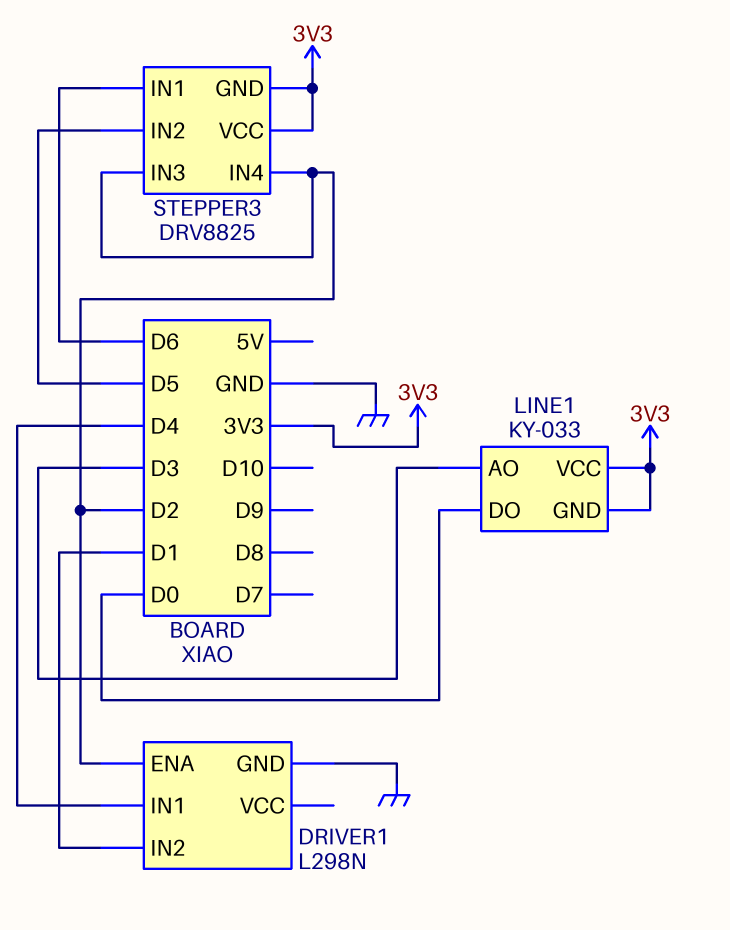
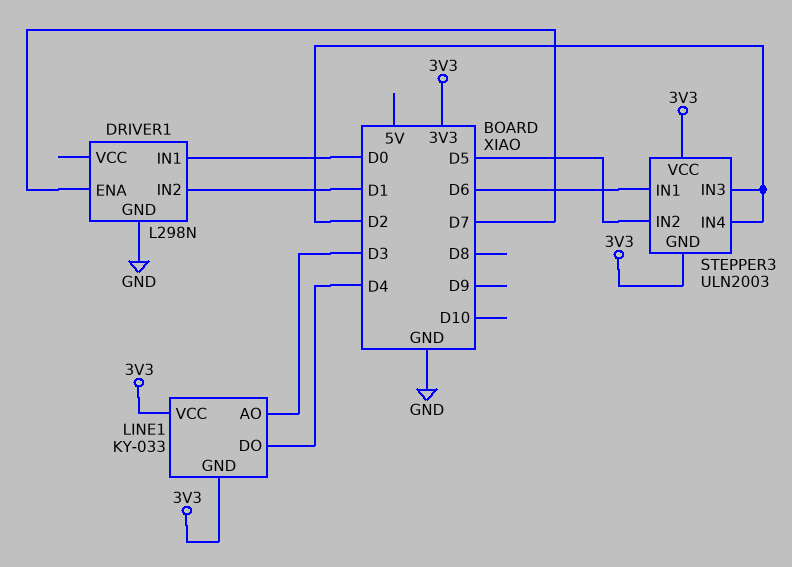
DRIVER1 pin ENA: D2 -> D7
DRIVER1 pin IN1: D4 -> D0
LINE1 pin DO: D0 -> D4
STEPPER3: DRV8825 -> ULN2003

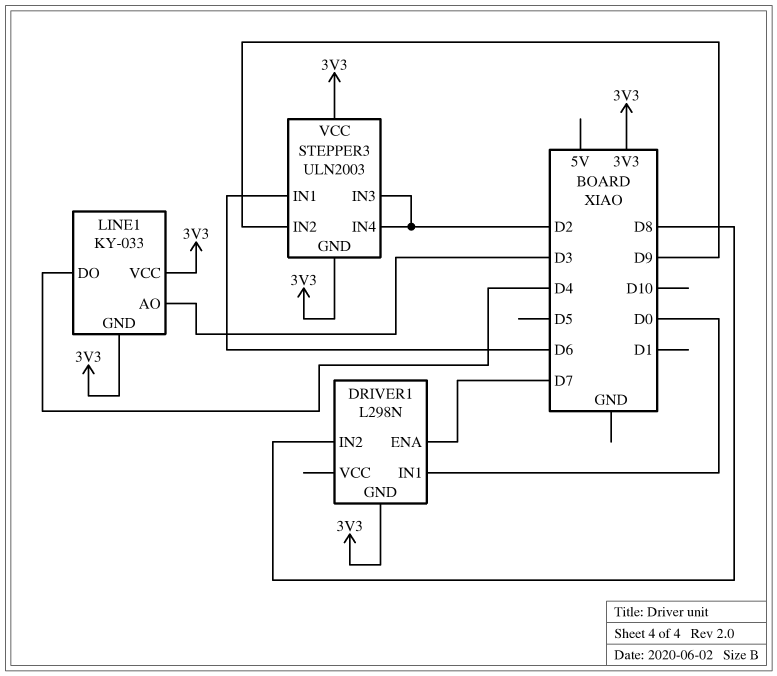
DRIVER1 pin GND: GND -> 3V3
DRIVER1 pin IN2: D1 -> D8
STEPPER3 pin IN2: D5 -> D9

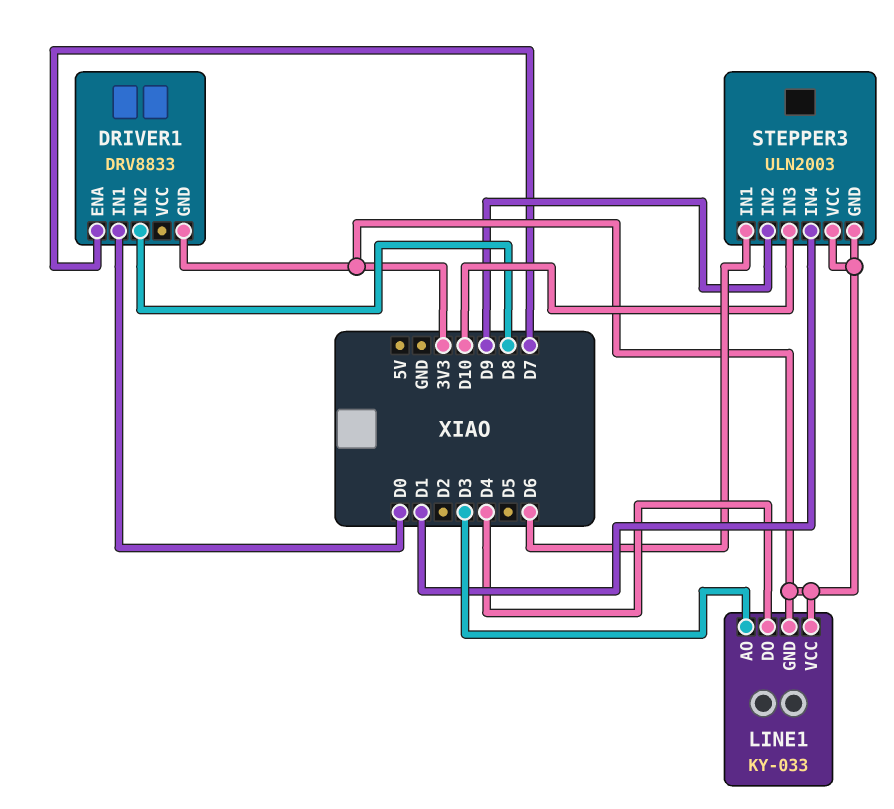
DRIVER1: L298N -> DRV8833
STEPPER3 pin IN3: D2 -> D10
STEPPER3 pin IN4: D2 -> D1

